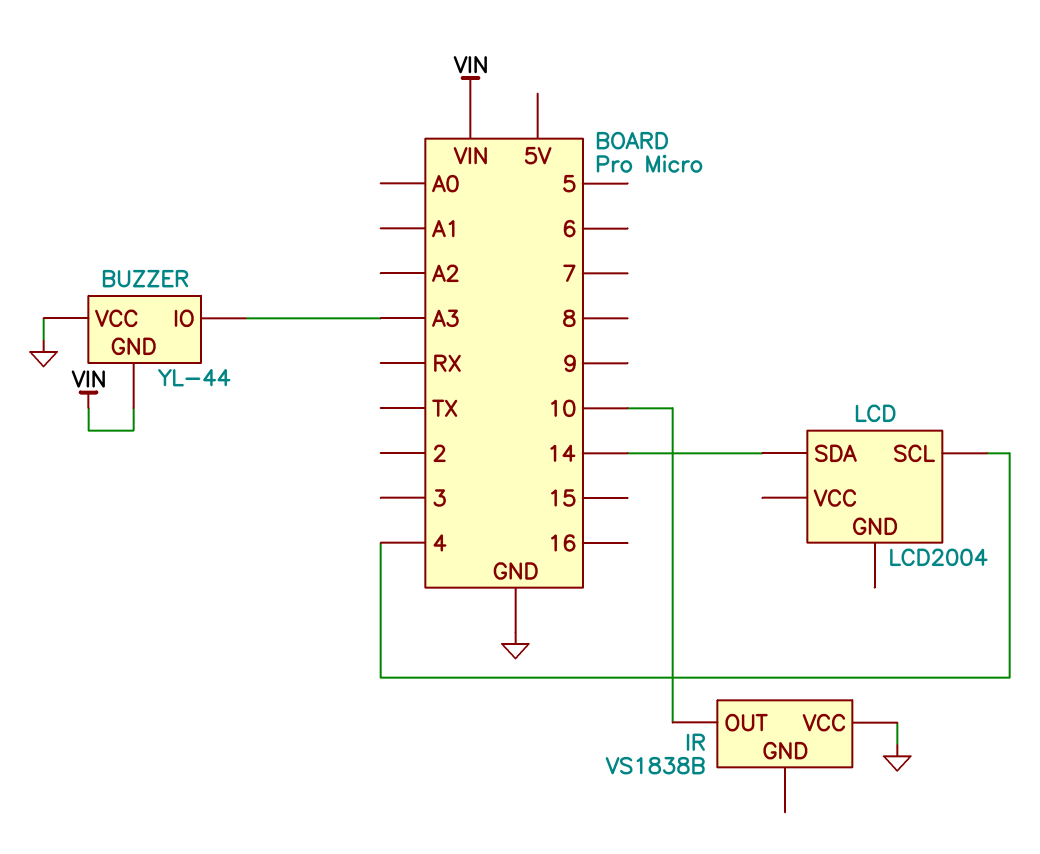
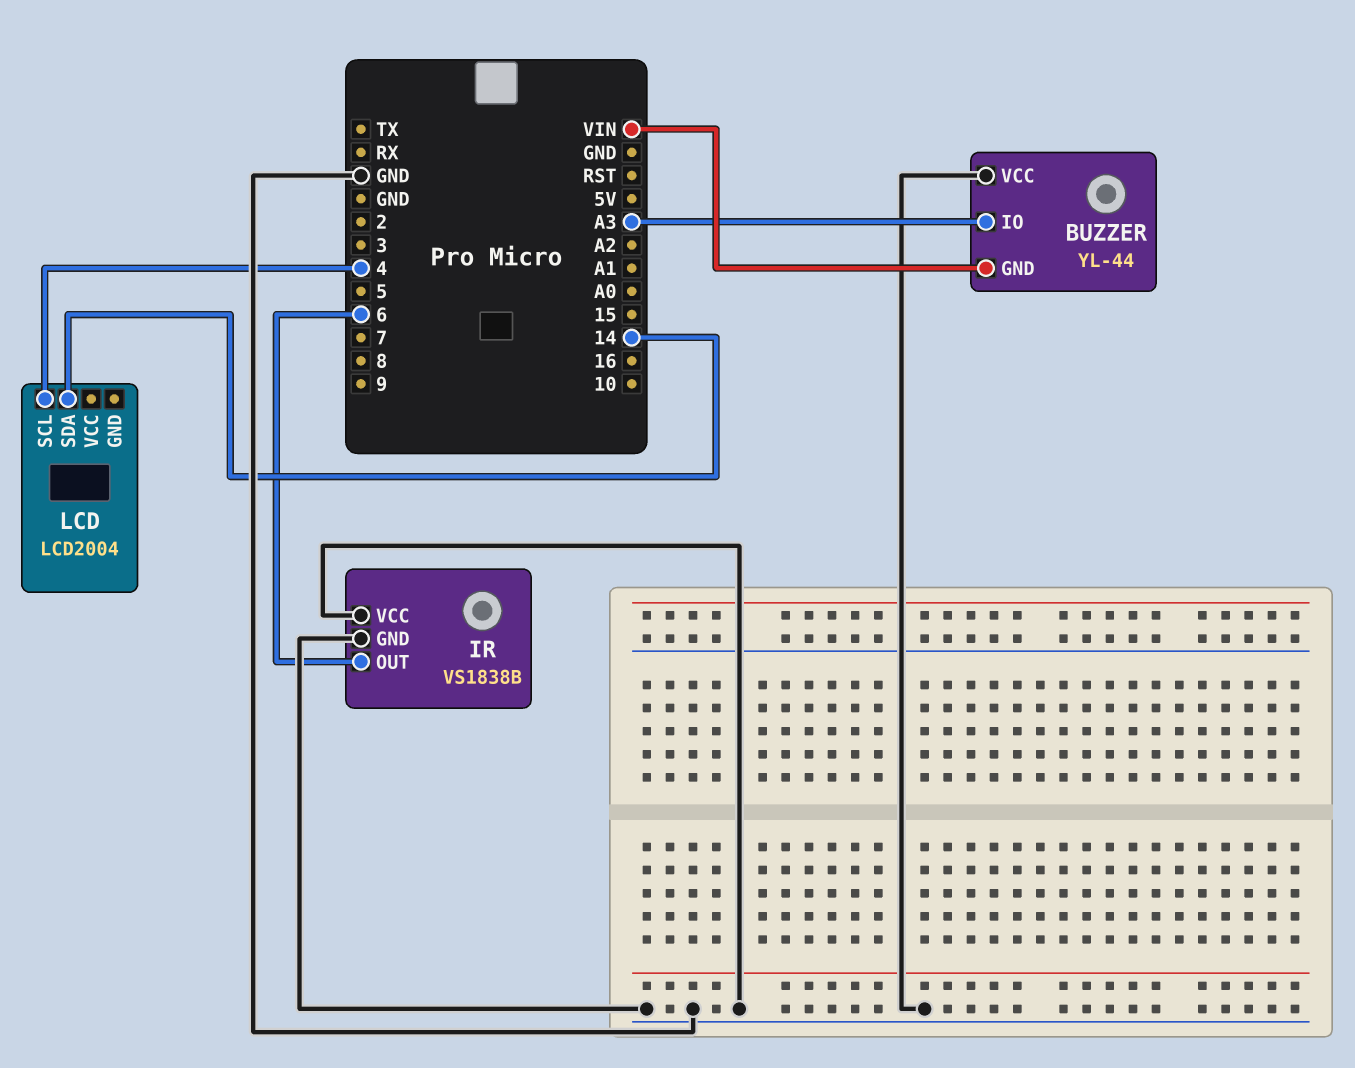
IR pin GND: none -> GND
IR pin OUT: 10 -> 6

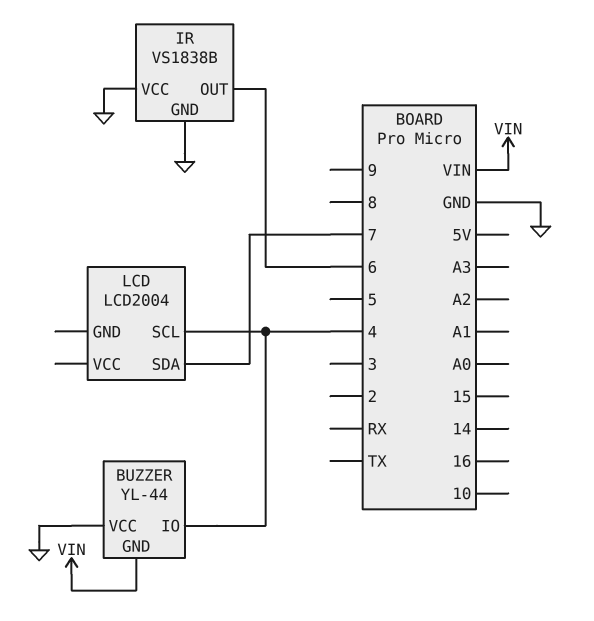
BUZZER pin IO: A3 -> 4
LCD pin SDA: 14 -> 7

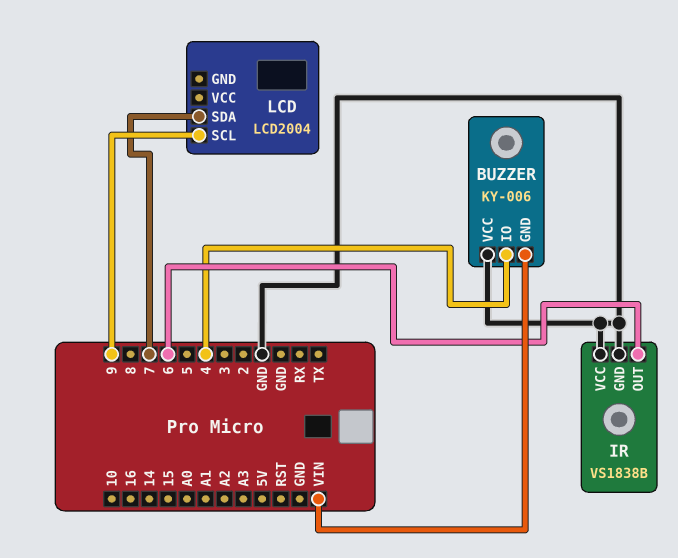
BUZZER: YL-44 -> KY-006
LCD pin SCL: 4 -> 9

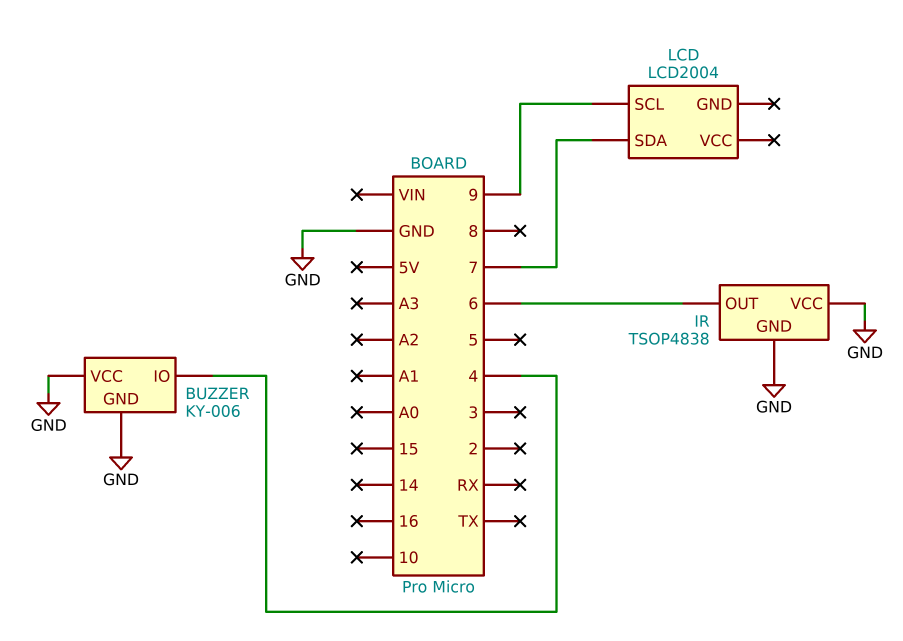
BUZZER pin GND: VIN -> GND
IR: VS1838B -> TSOP4838

